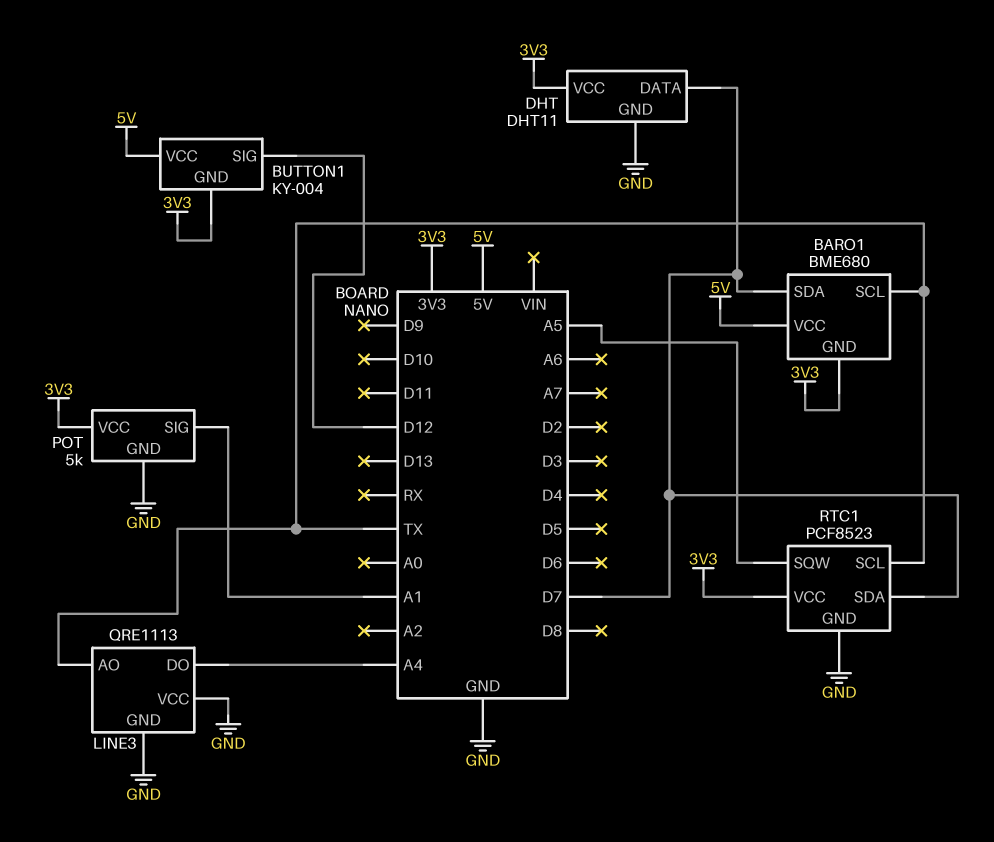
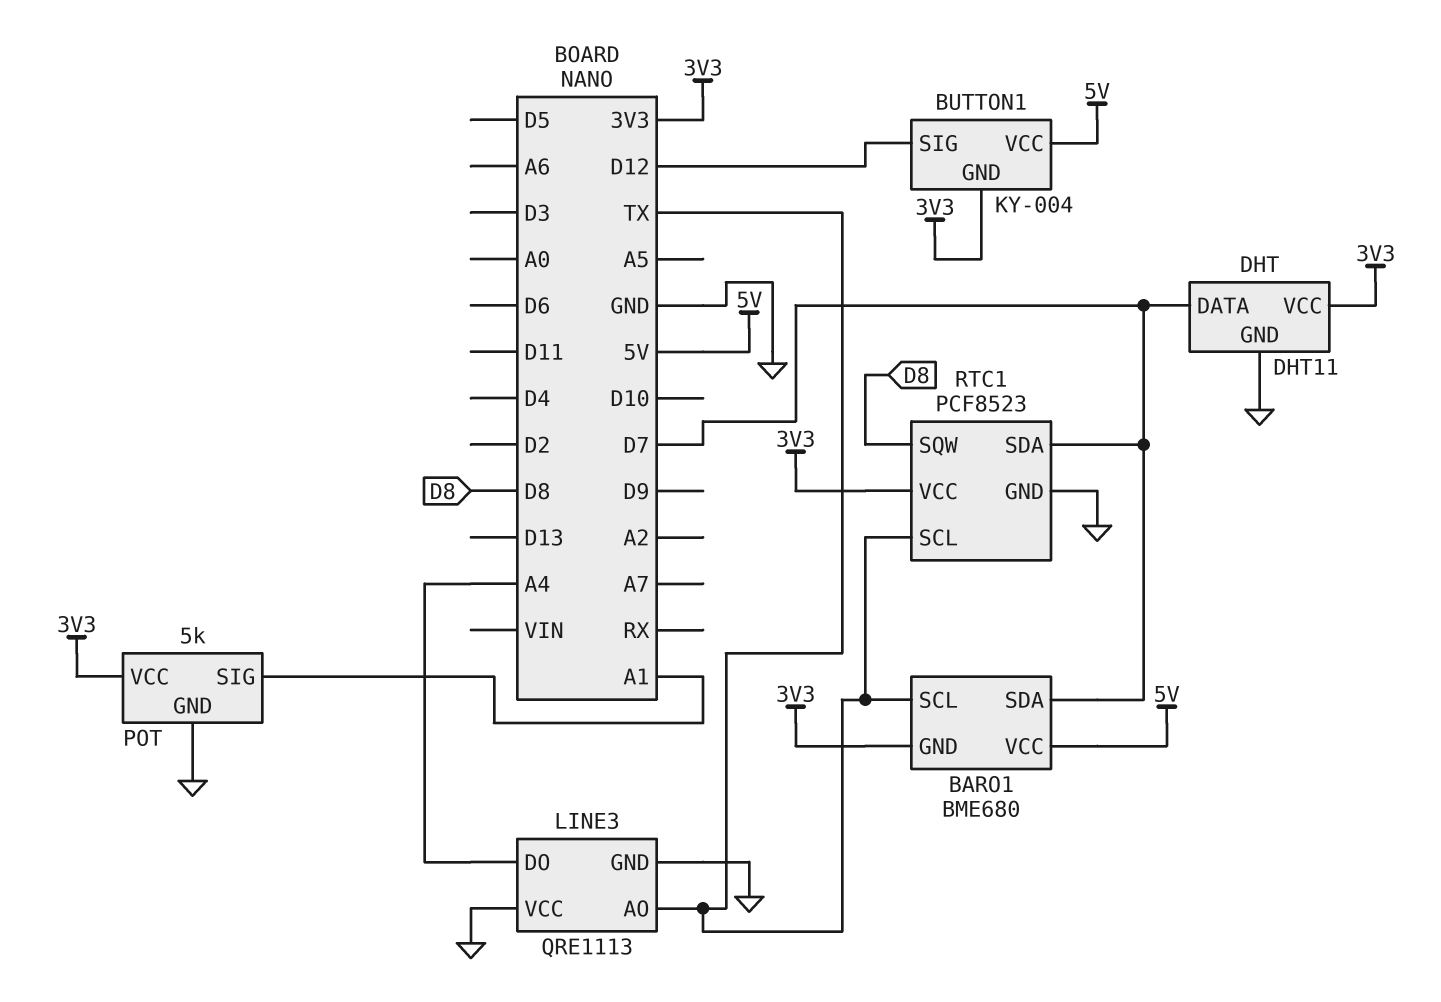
RTC1 pin SQW: A5 -> D8

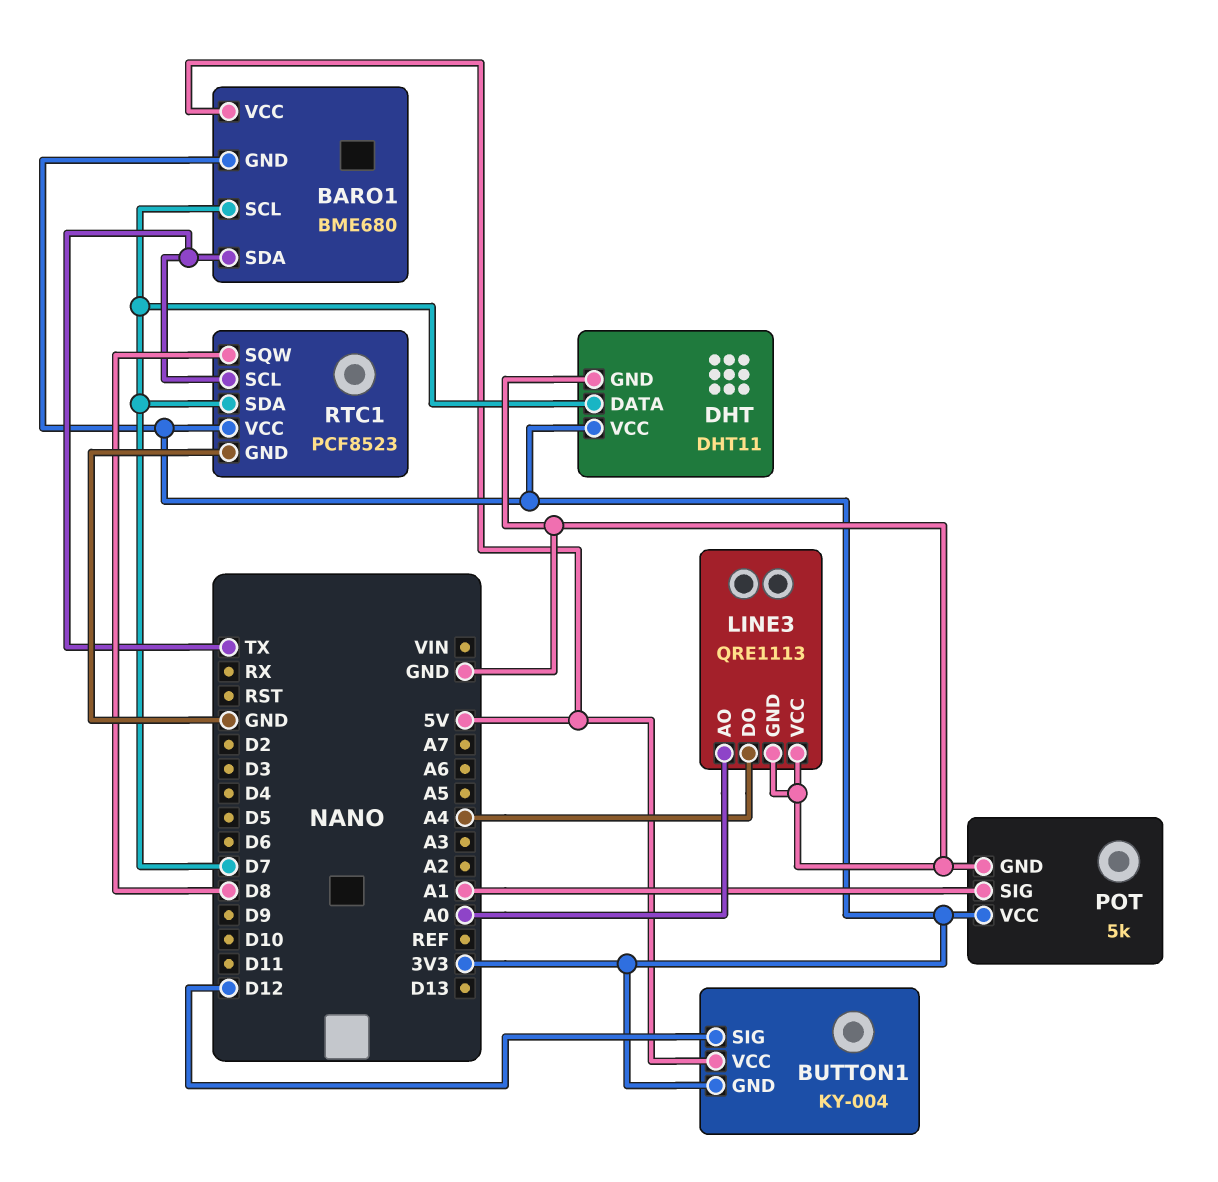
BARO1 pin SCL: TX -> D7
BARO1 pin SDA: D7 -> TX
LINE3 pin AO: TX -> A0

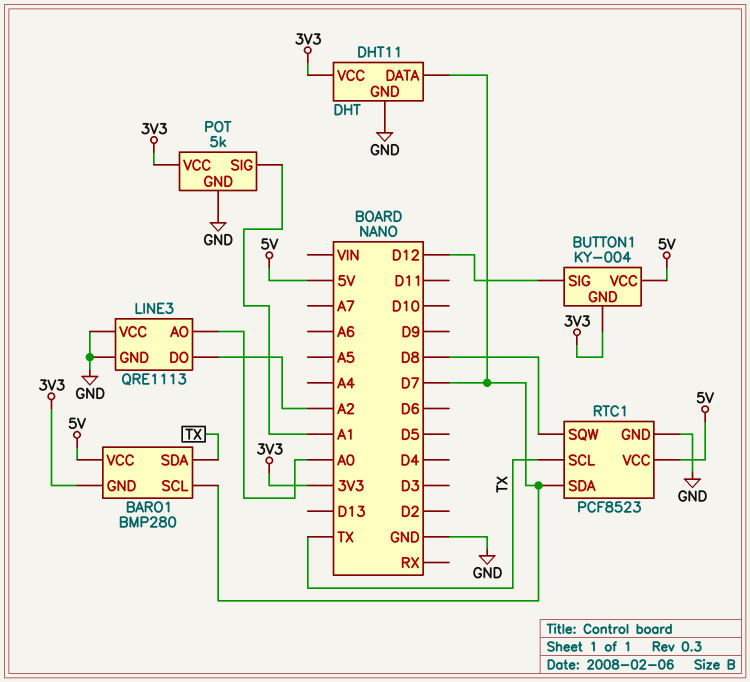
BARO1: BME680 -> BMP280
LINE3 pin DO: A4 -> A2
RTC1 pin VCC: 3V3 -> 5V

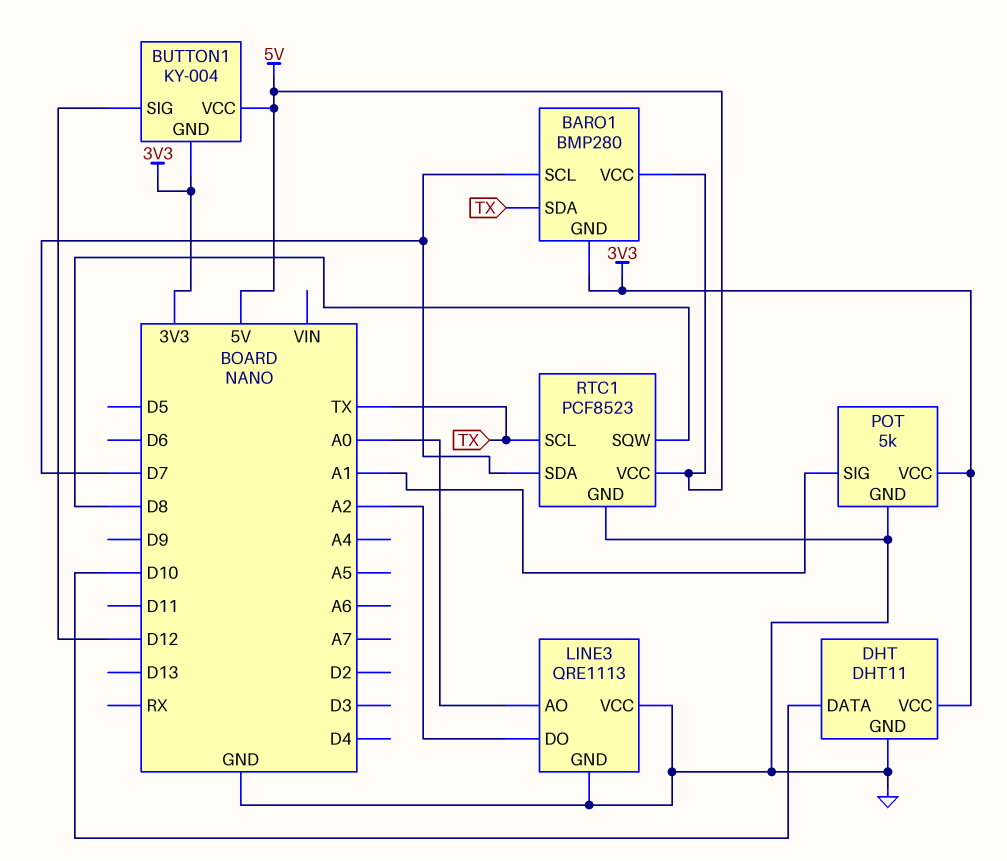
DHT pin DATA: D7 -> D10

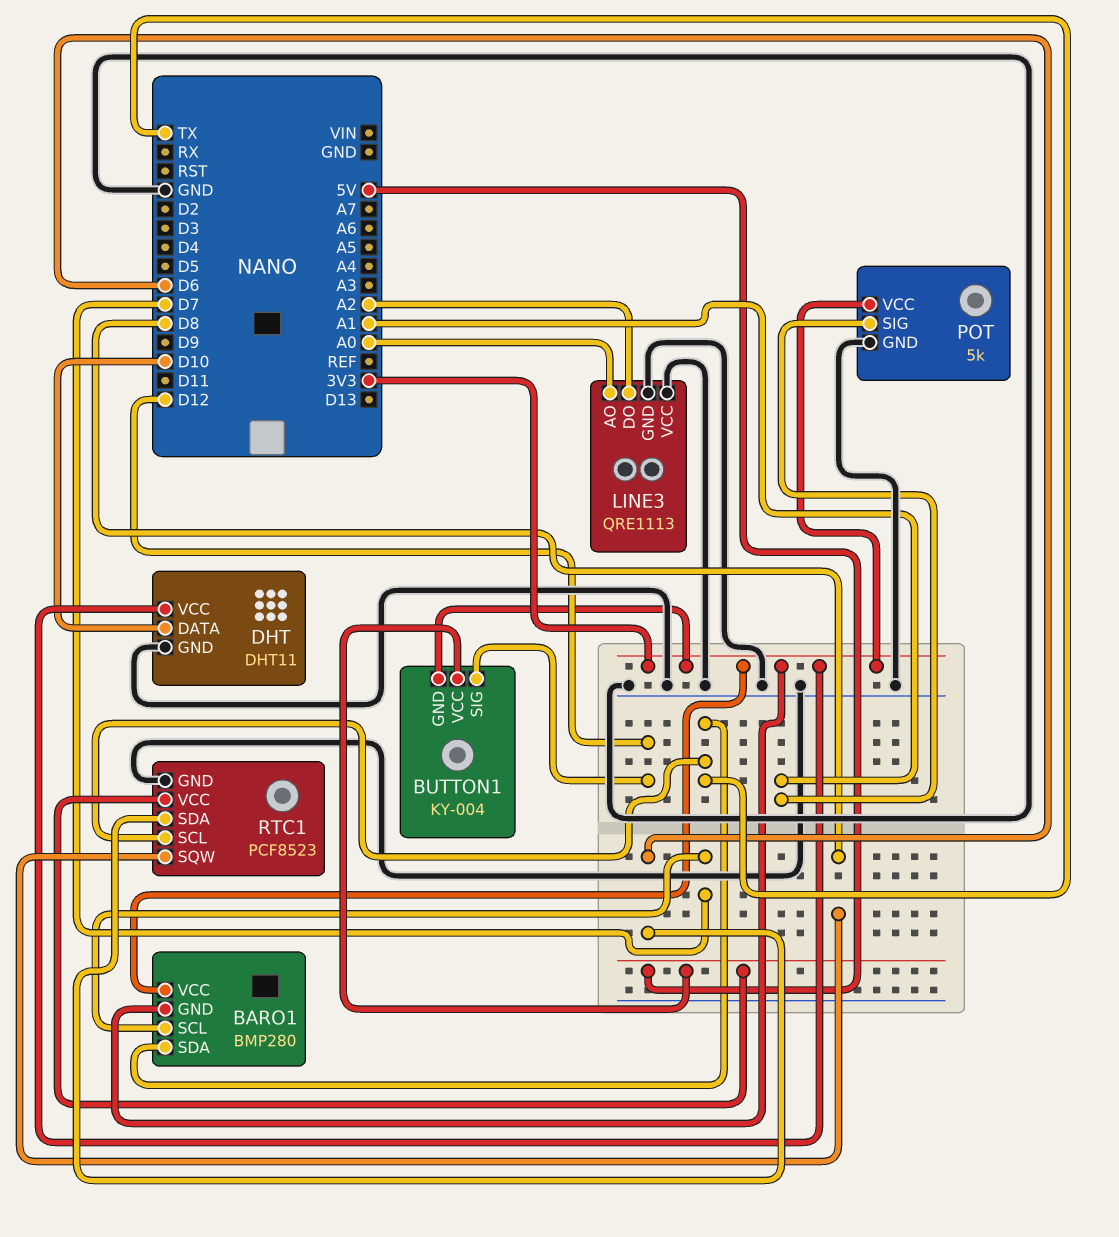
BARO1 pin VCC: 5V -> 3V3
RTC1 pin SDA: D7 -> D6

